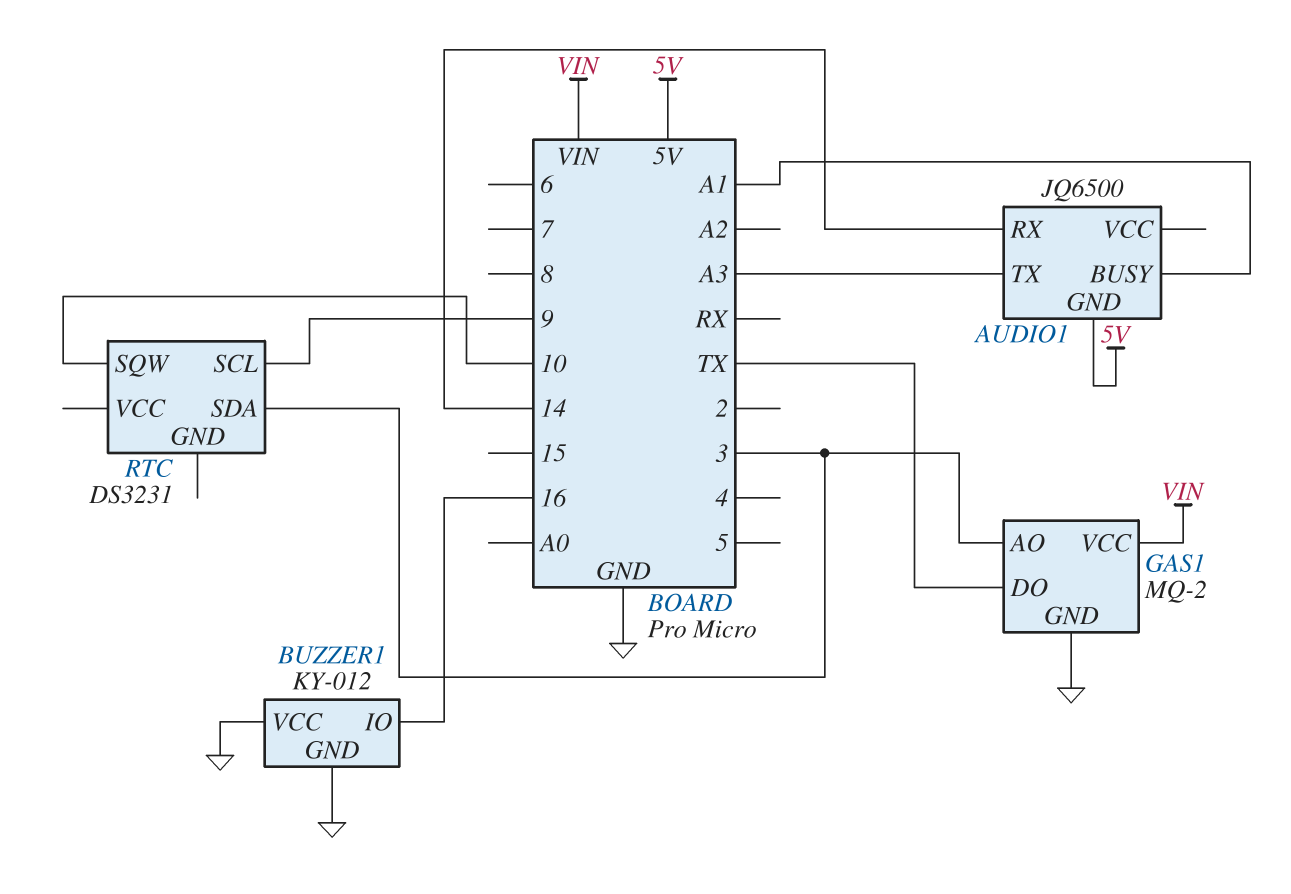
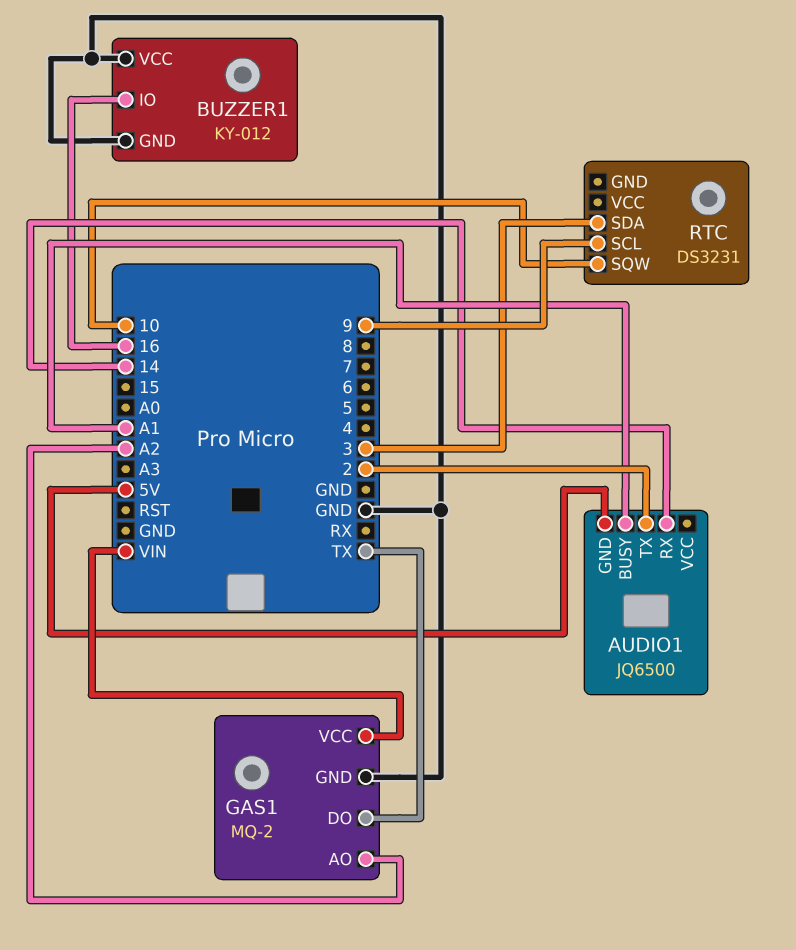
AUDIO1 pin TX: A3 -> 2
GAS1 pin AO: 3 -> A2

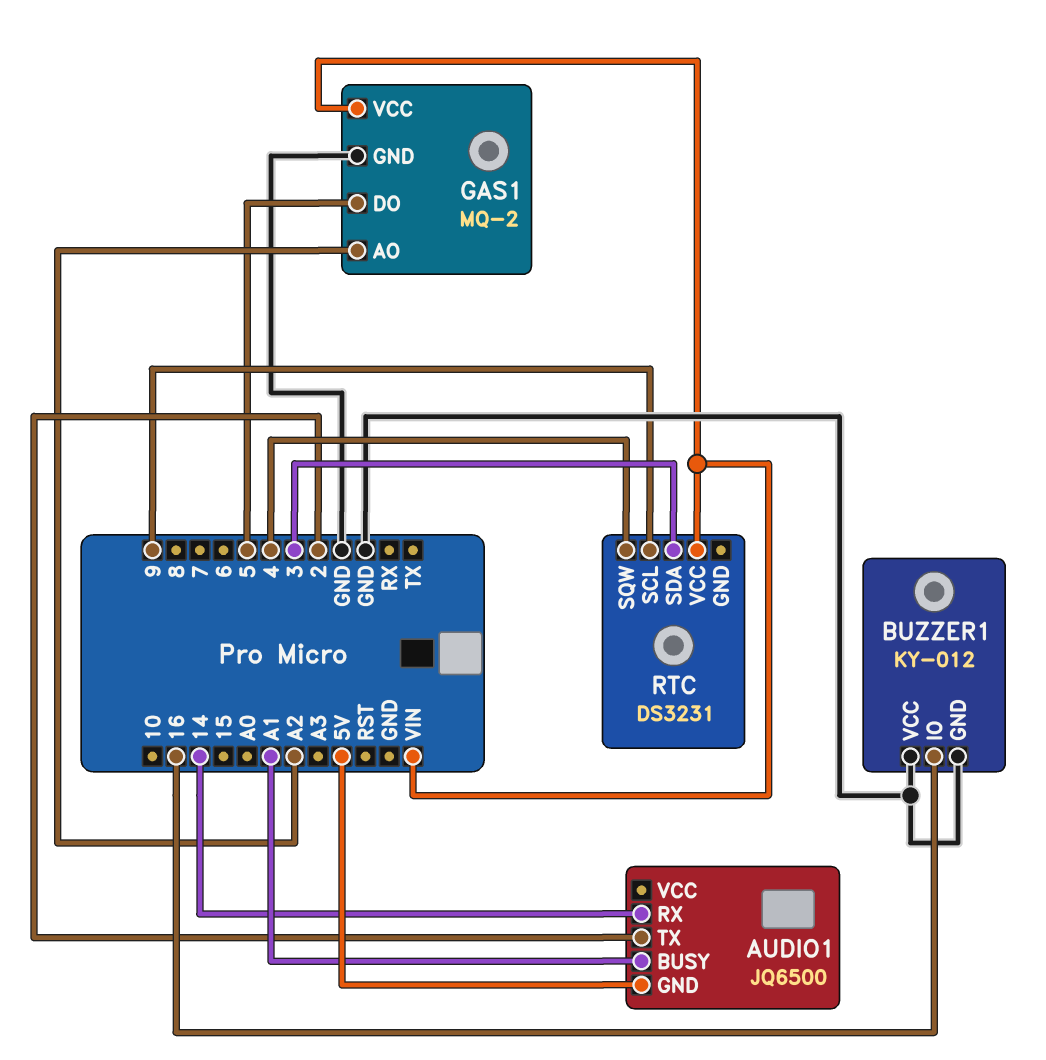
GAS1 pin DO: TX -> 5
RTC pin SQW: 10 -> 4
RTC pin VCC: none -> VIN

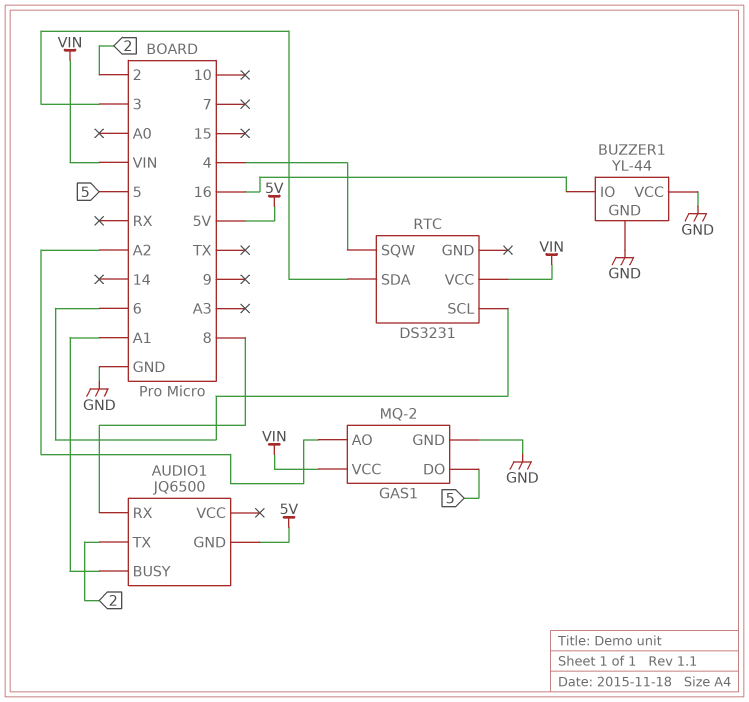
AUDIO1 pin RX: 14 -> 8
BUZZER1: KY-012 -> YL-44
RTC pin SCL: 9 -> 6

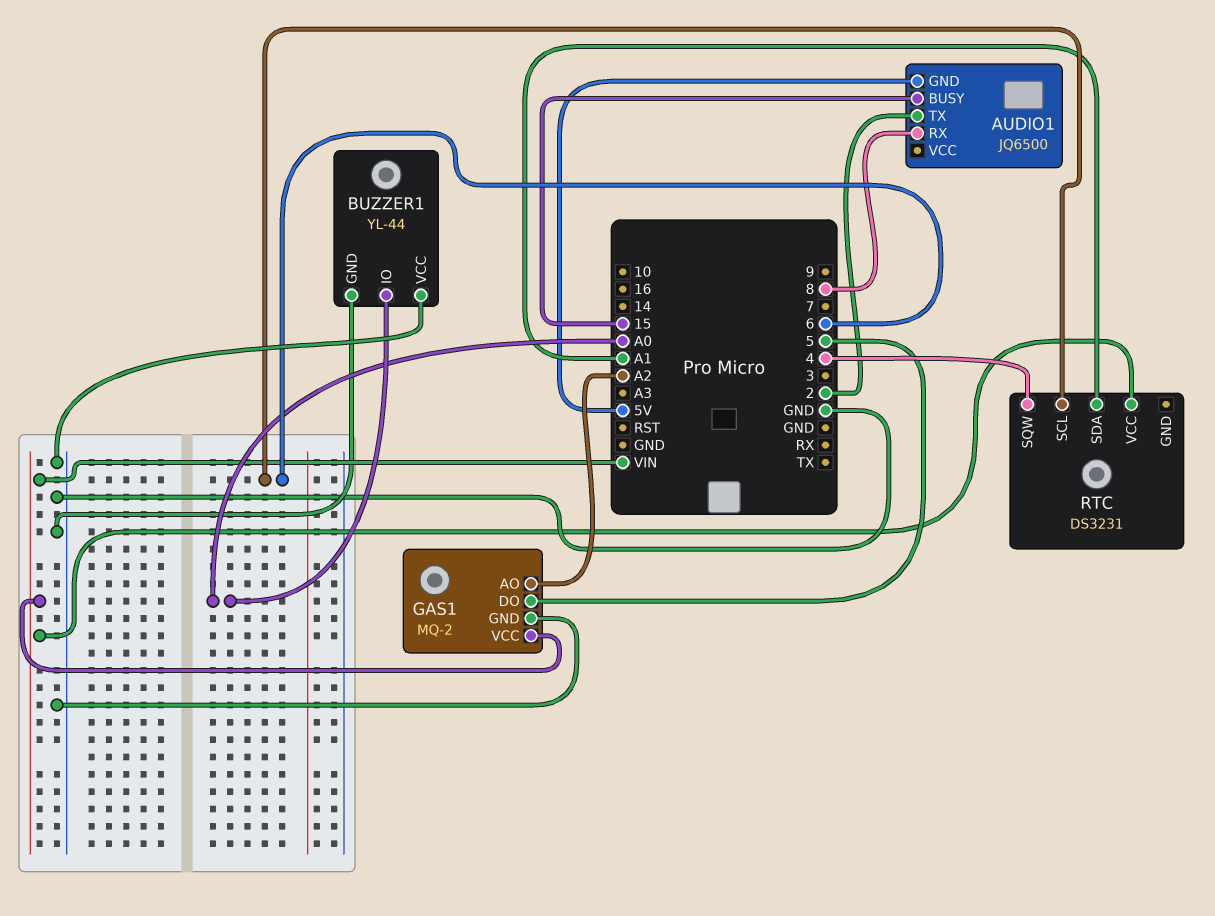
AUDIO1 pin BUSY: A1 -> 15
BUZZER1 pin IO: 16 -> A0
RTC pin SDA: 3 -> A1

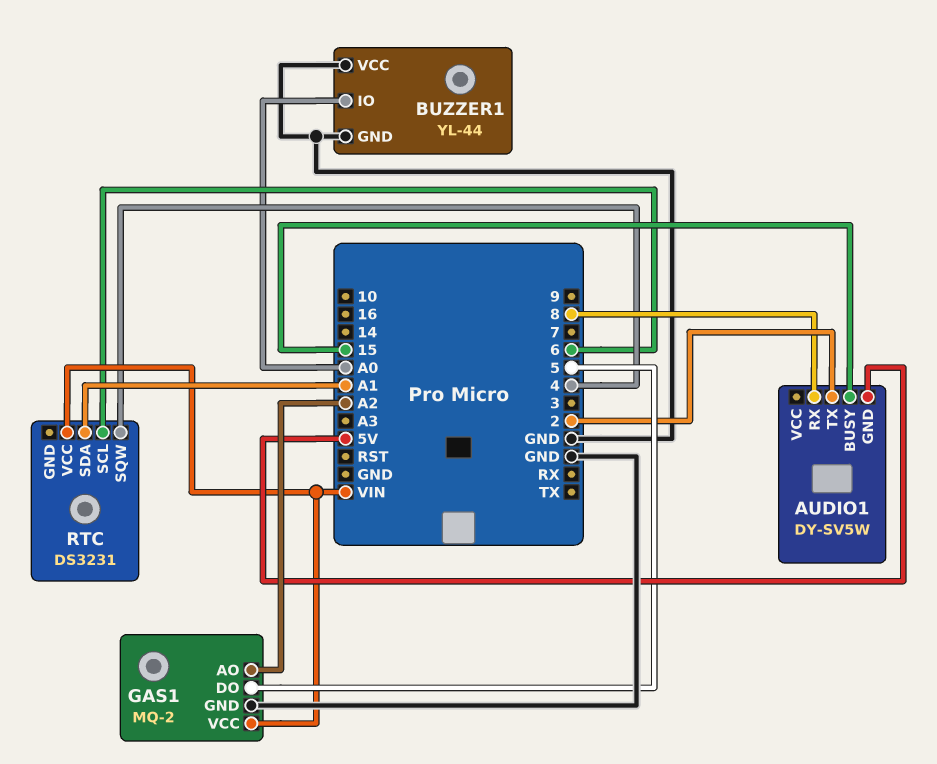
AUDIO1: JQ6500 -> DY-SV5W

